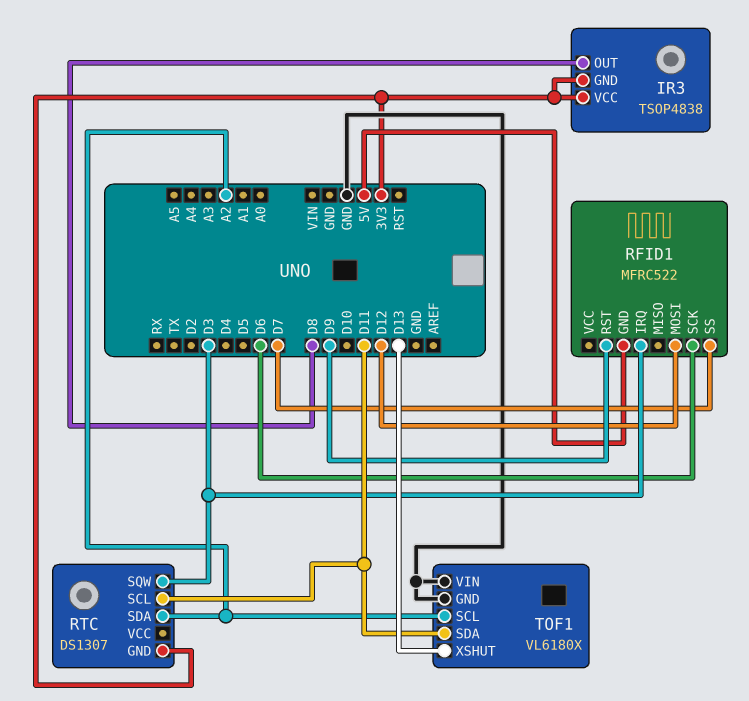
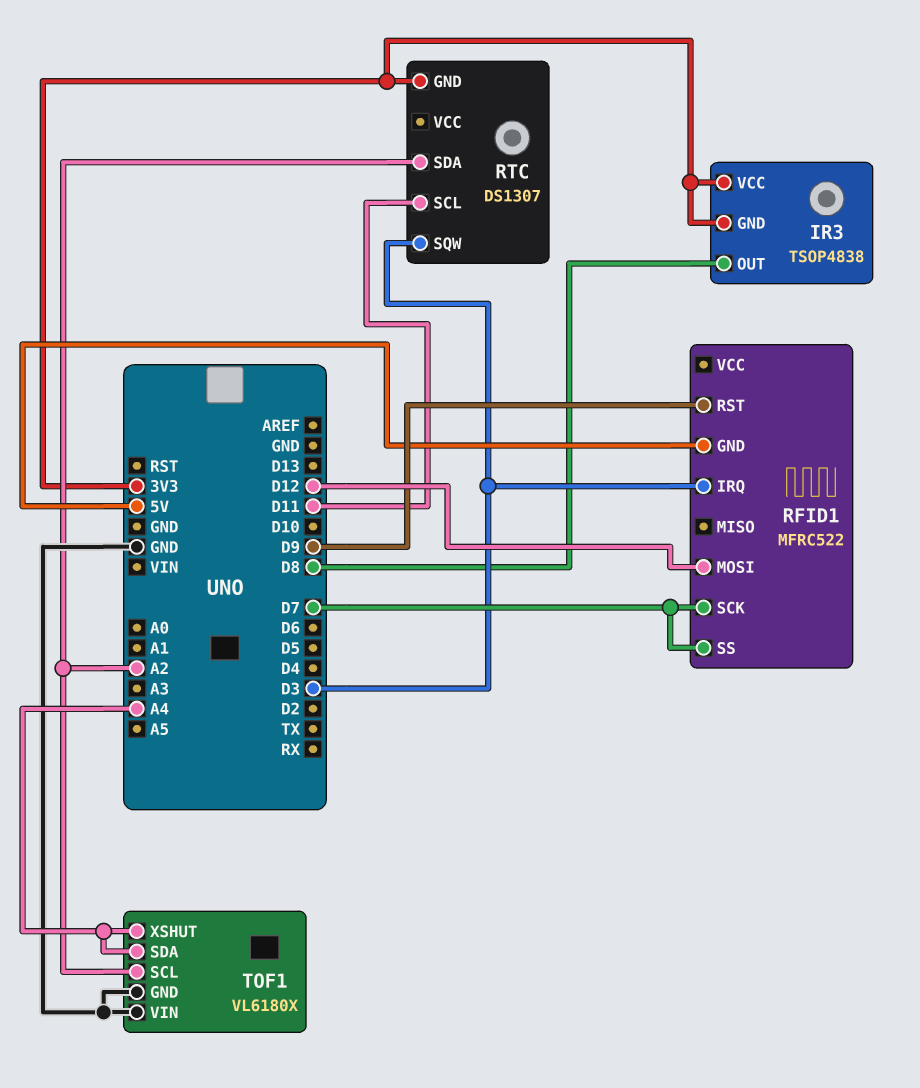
RFID1 pin SCK: D6 -> D7
TOF1 pin SDA: D11 -> A4
TOF1 pin XSHUT: D13 -> A4

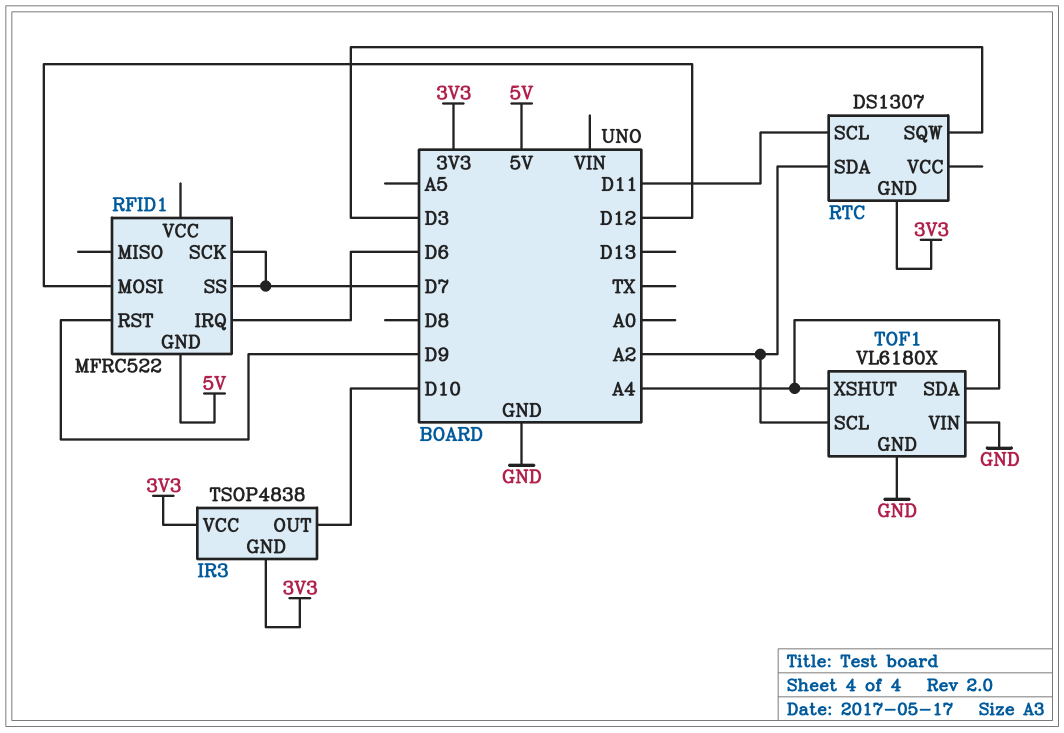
IR3 pin OUT: D8 -> D10
RFID1 pin IRQ: D3 -> D6

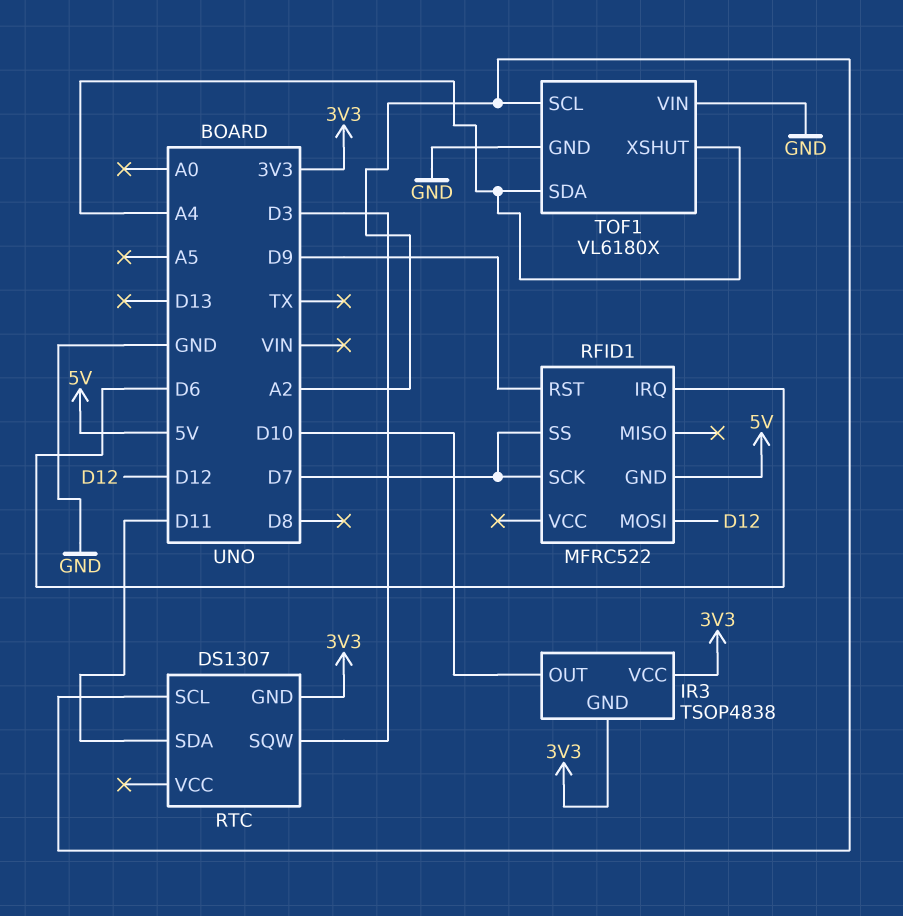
RTC pin SCL: D11 -> A2
RTC pin SDA: A2 -> D11

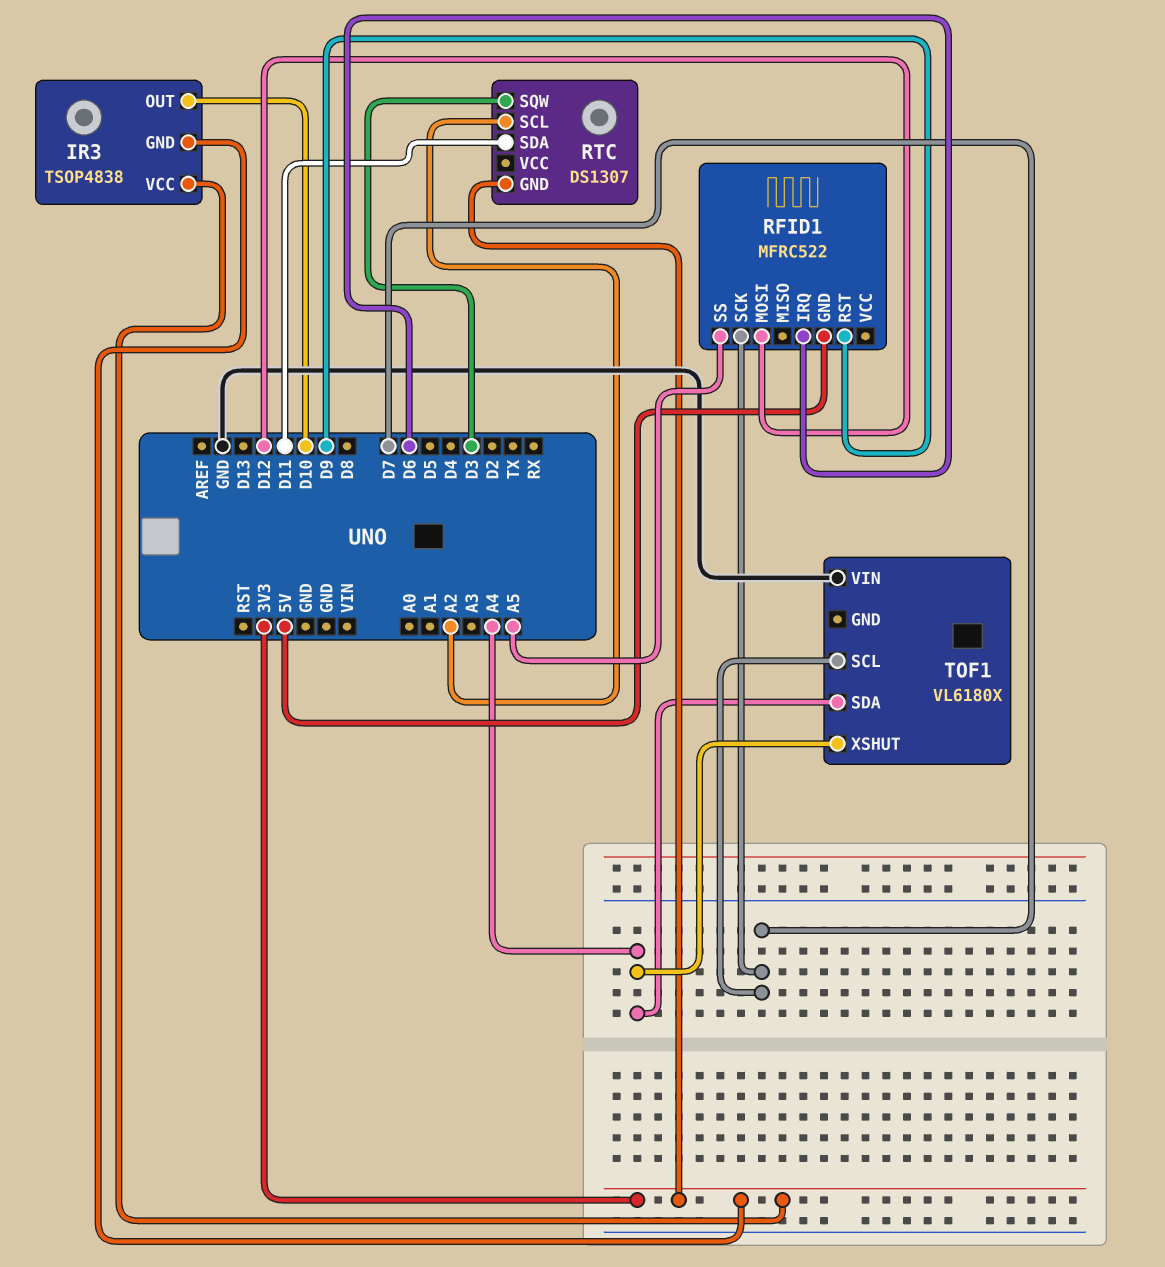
RFID1 pin SS: D7 -> A5
TOF1 pin GND: GND -> none
TOF1 pin SCL: A2 -> D7

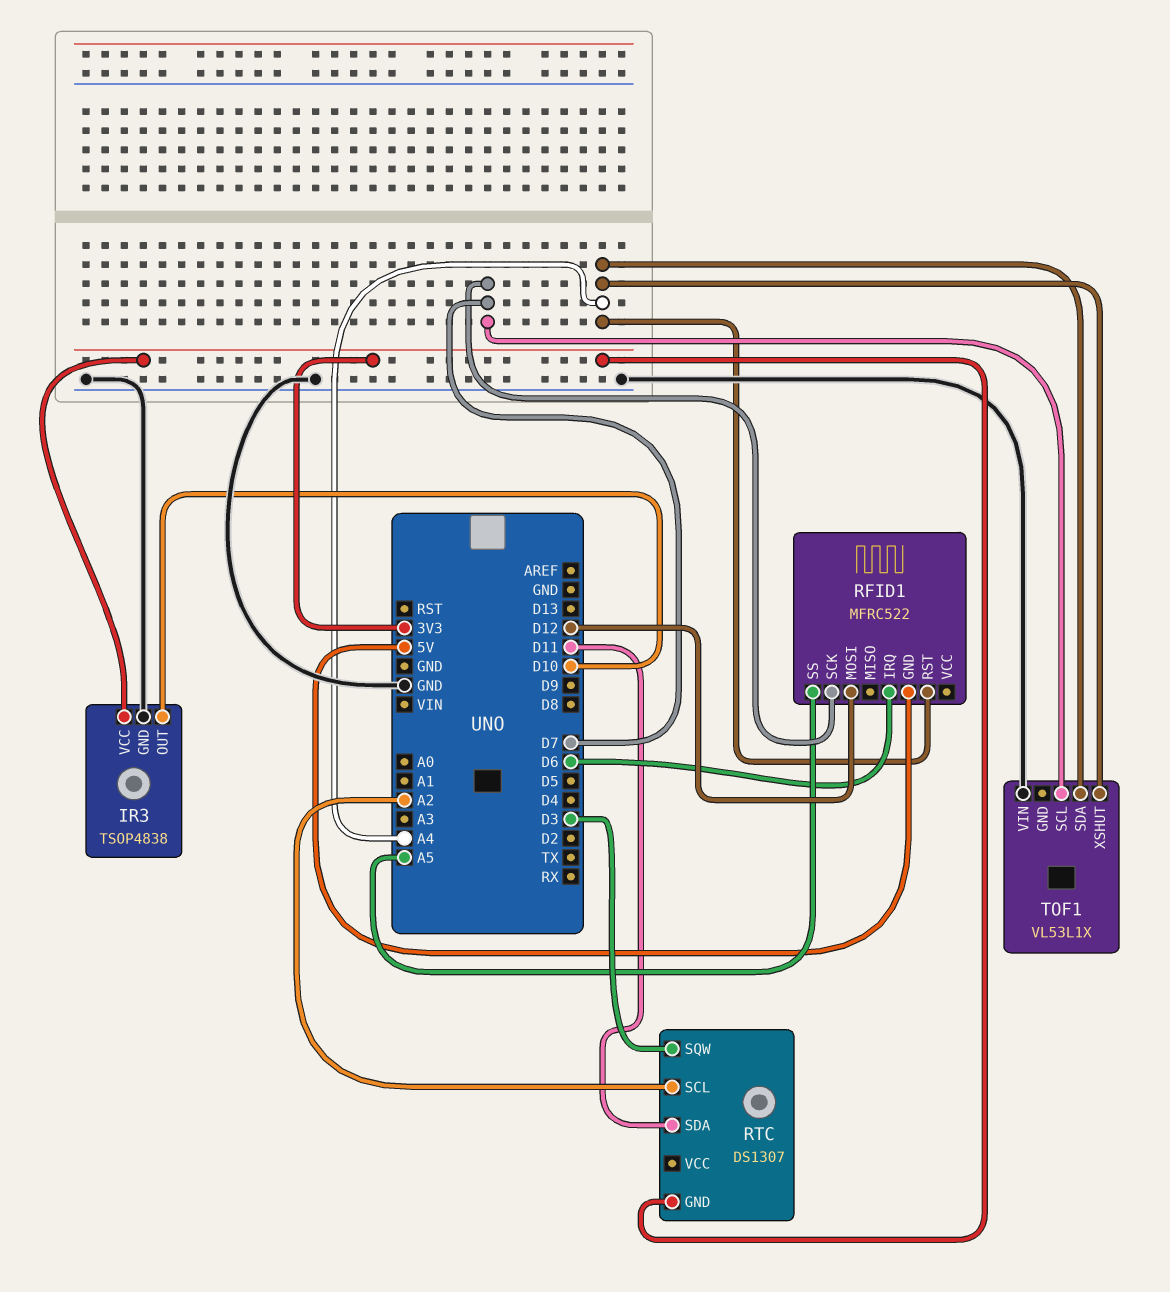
IR3 pin GND: 3V3 -> GND
RFID1 pin RST: D9 -> A4
TOF1: VL6180X -> VL53L1X

